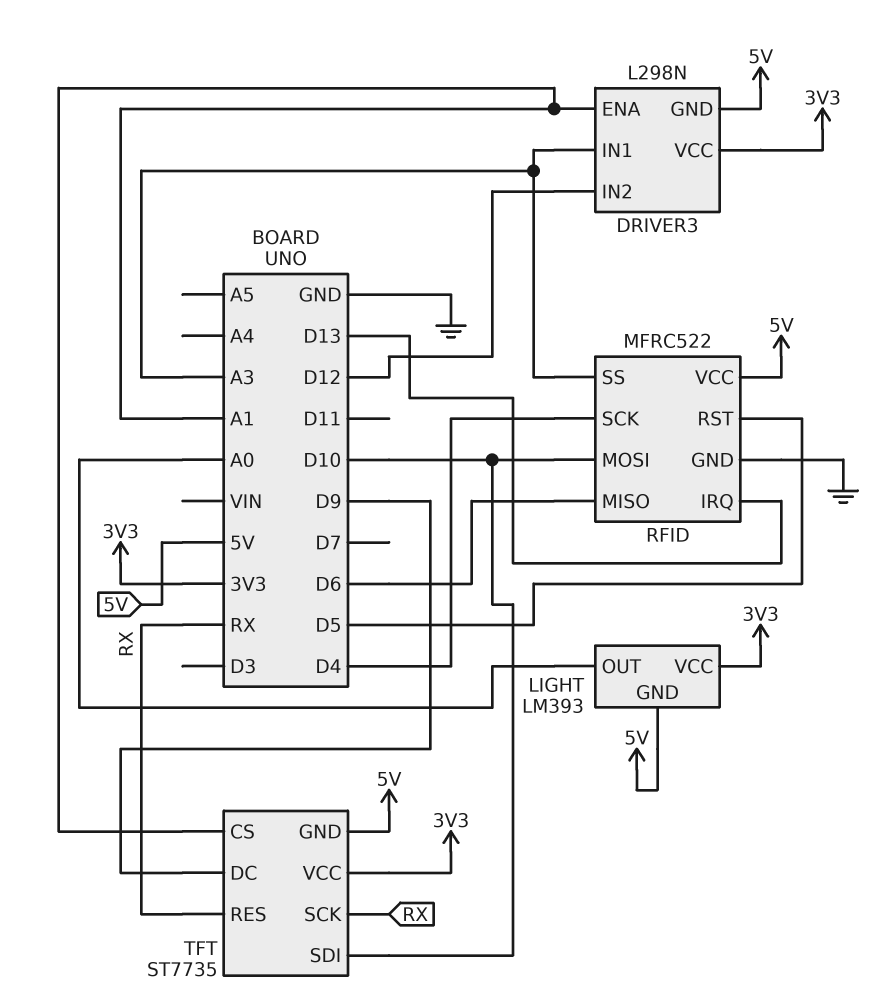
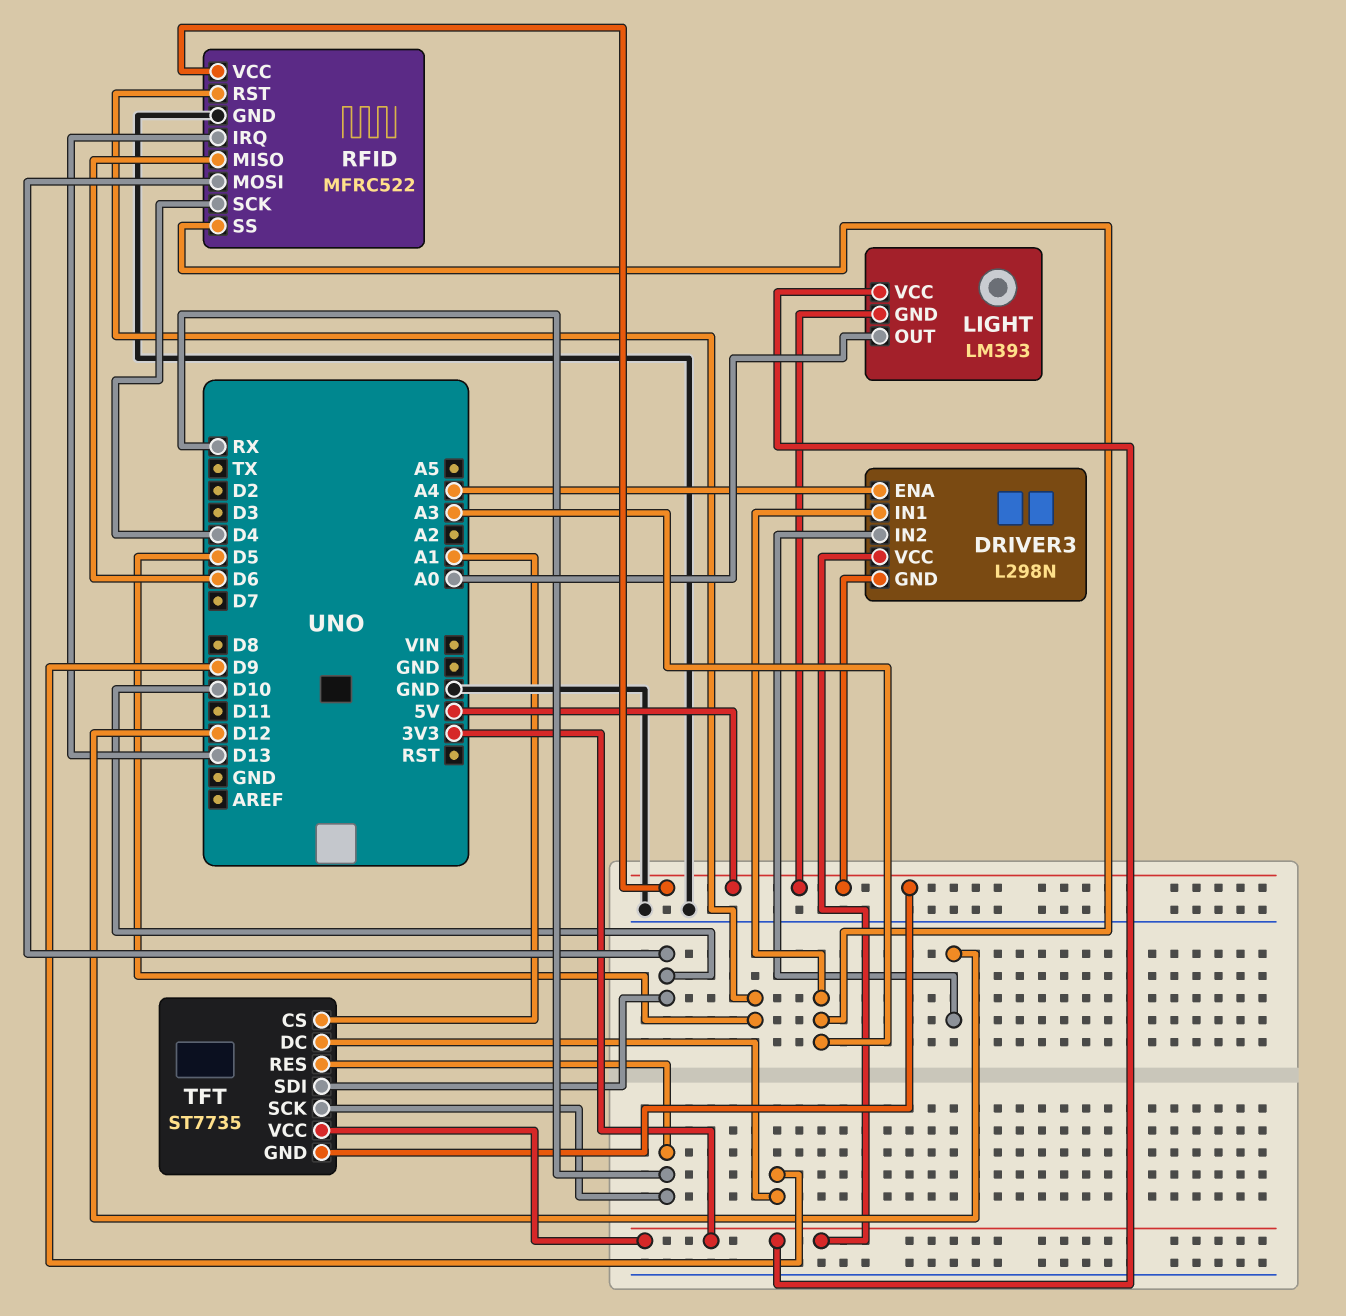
DRIVER3 pin ENA: A1 -> A4

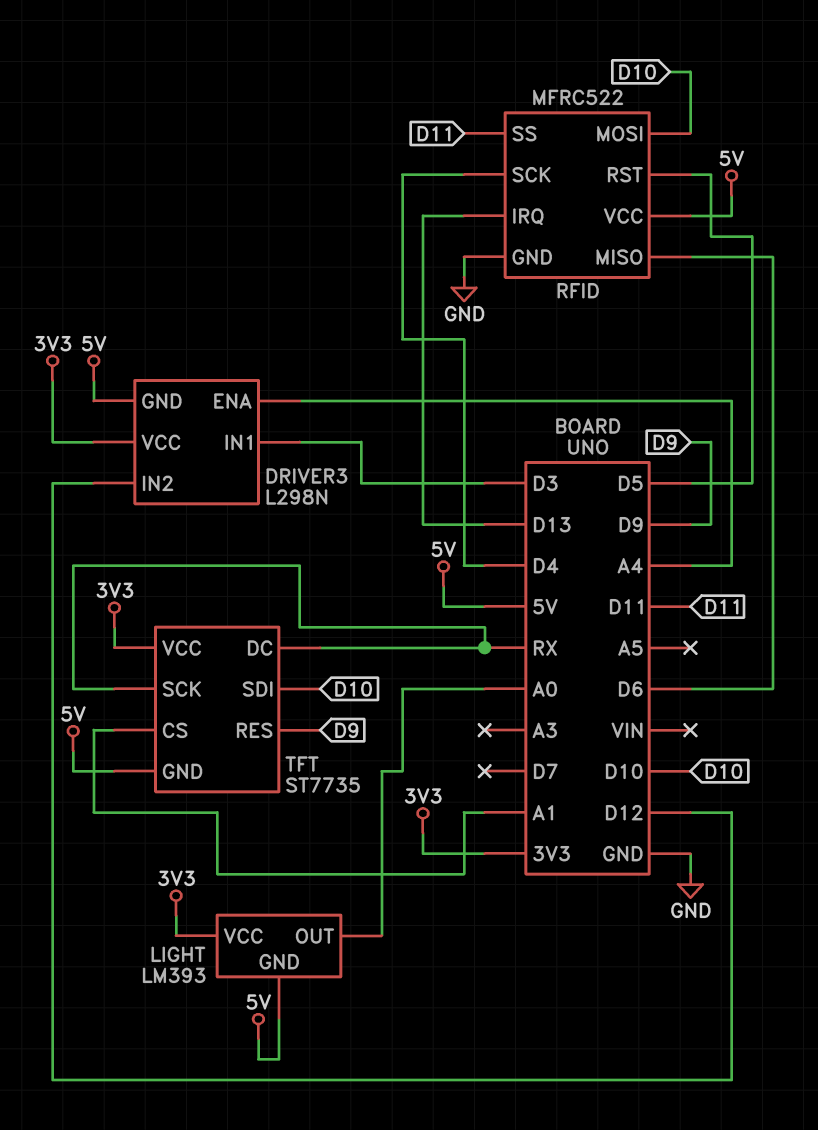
DRIVER3 pin IN1: A3 -> D3
RFID pin SS: A3 -> D11
TFT pin DC: D9 -> RX
TFT pin RES: RX -> D9

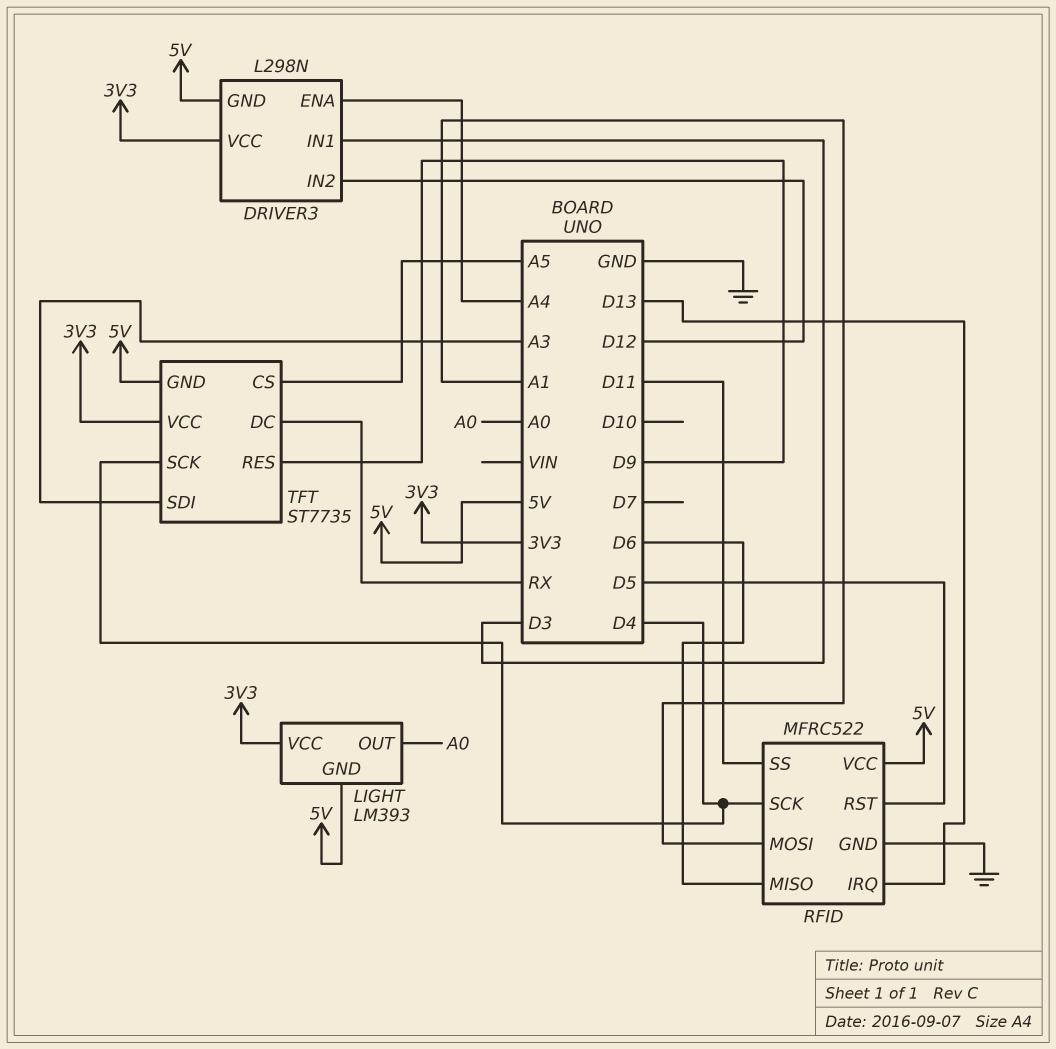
RFID pin MOSI: D10 -> A1
TFT pin CS: A1 -> A5
TFT pin SCK: RX -> D4
TFT pin SDI: D10 -> A3

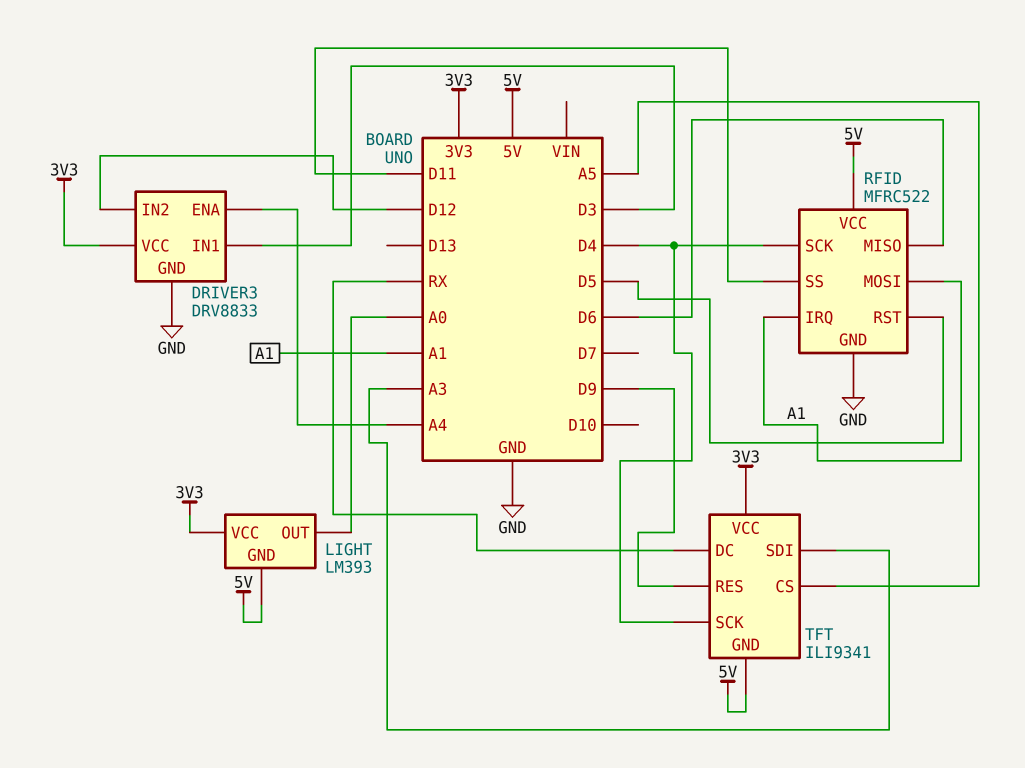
DRIVER3: L298N -> DRV8833
DRIVER3 pin GND: 5V -> GND
RFID pin IRQ: D13 -> A1
TFT: ST7735 -> ILI9341

